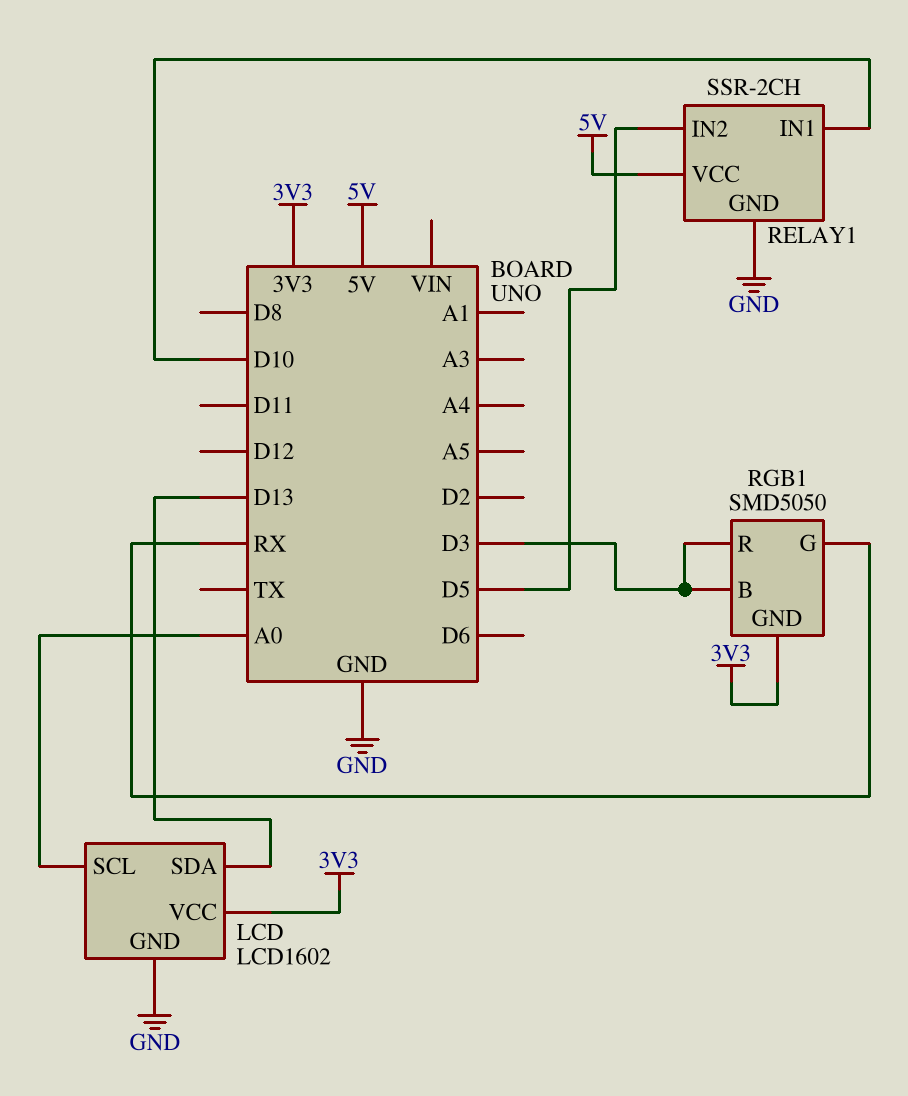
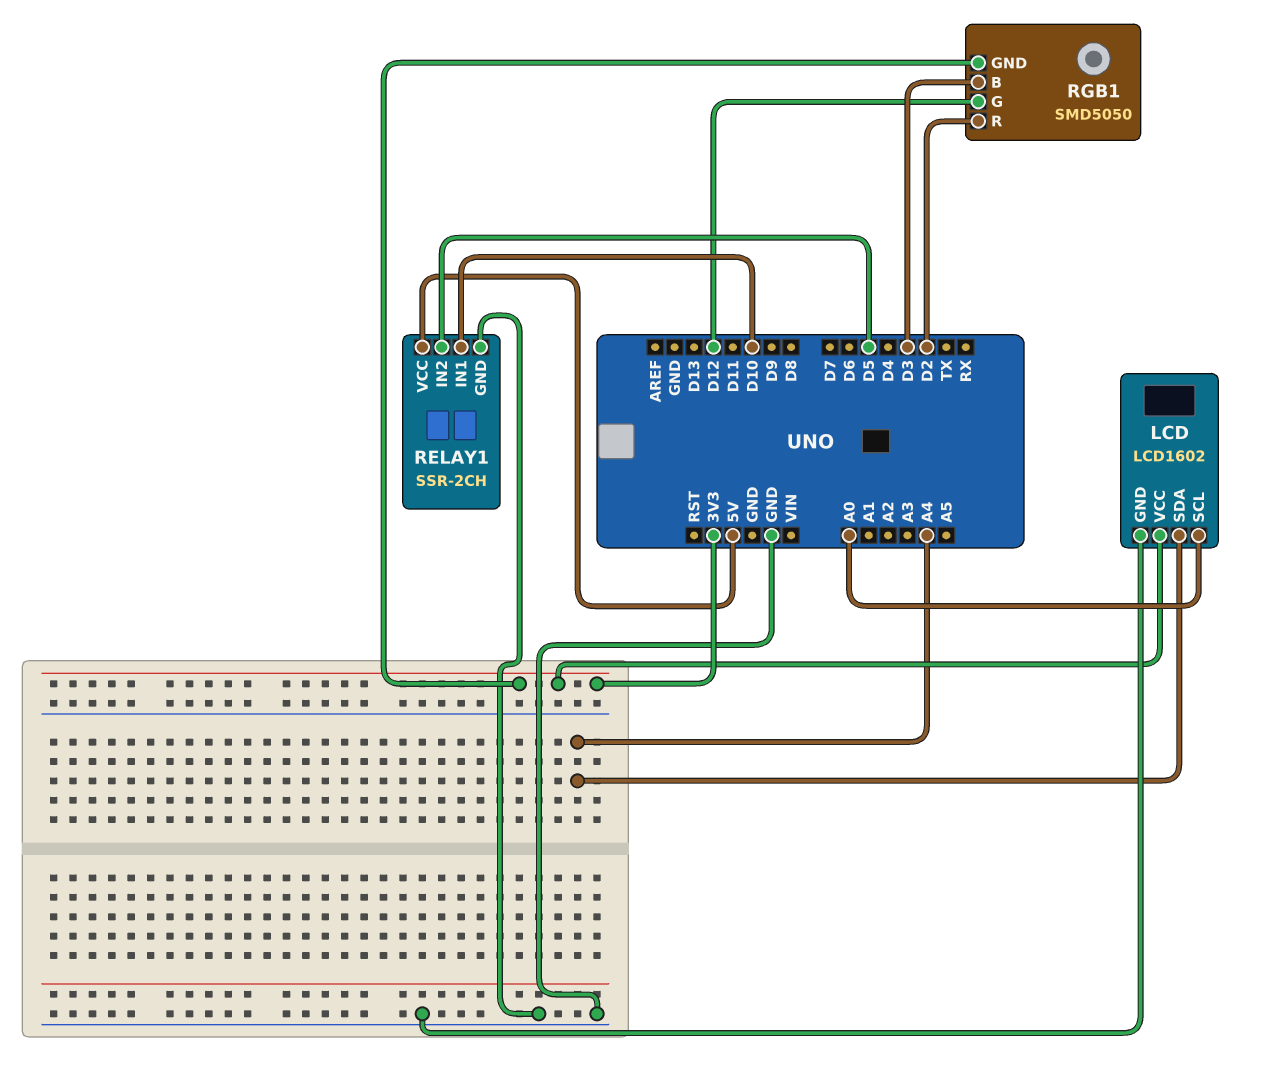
LCD pin SDA: D13 -> A4
RGB1 pin G: RX -> D12
RGB1 pin R: D3 -> D2

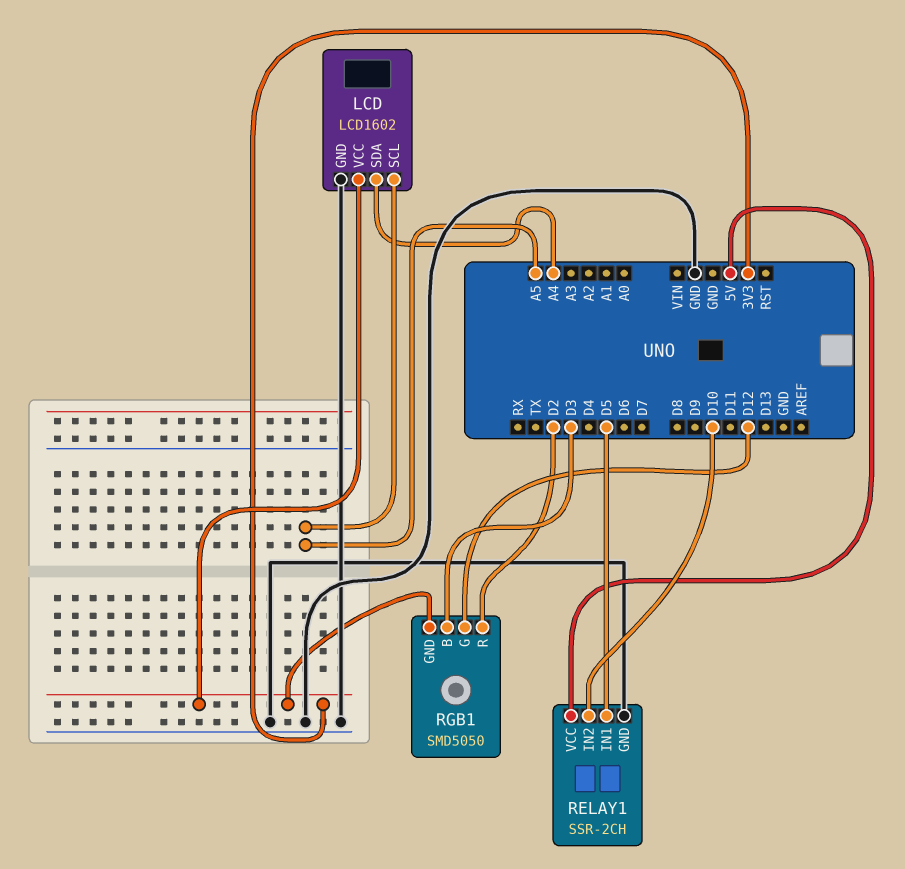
LCD pin SCL: A0 -> A5
RELAY1 pin IN1: D10 -> D5
RELAY1 pin IN2: D5 -> D10

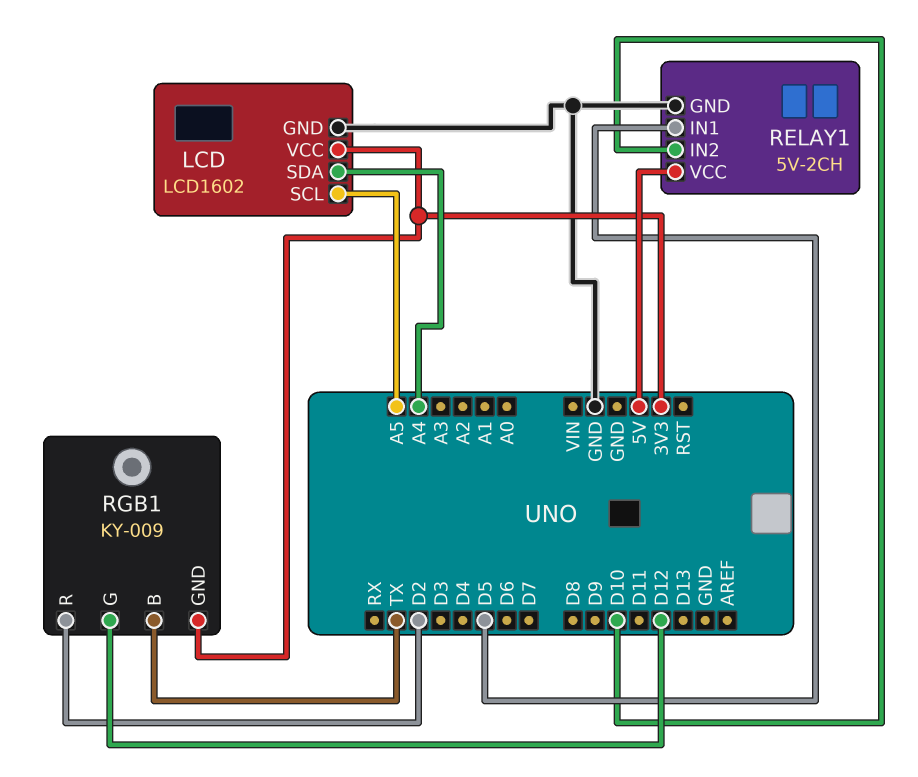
RELAY1: SSR-2CH -> 5V-2CH
RGB1: SMD5050 -> KY-009
RGB1 pin B: D3 -> TX

